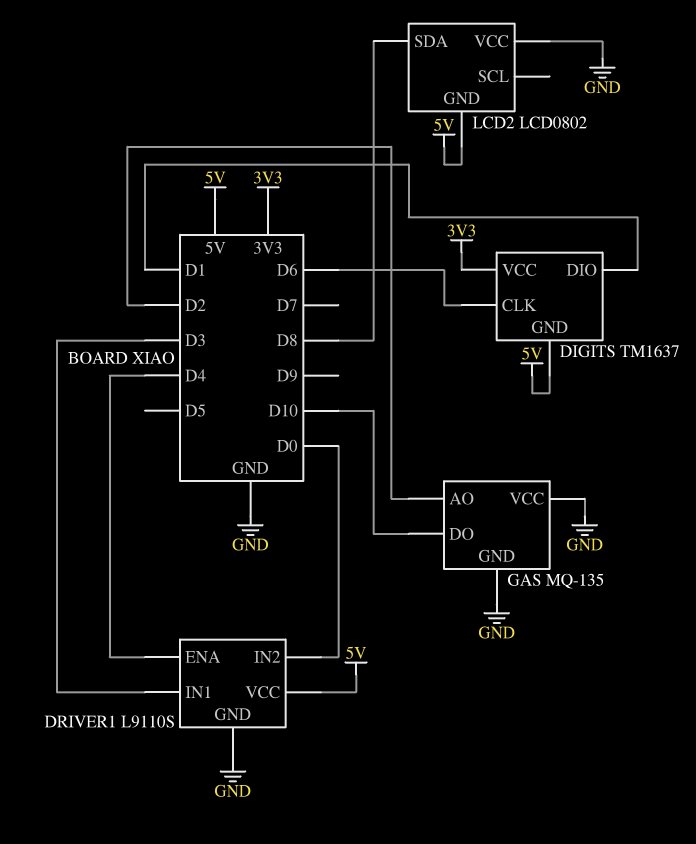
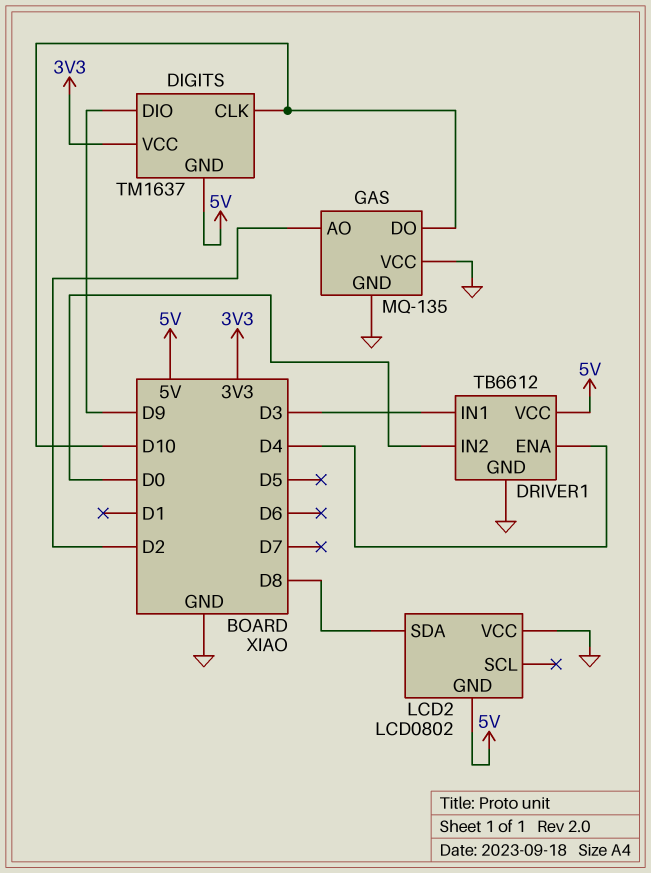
DIGITS pin CLK: D6 -> D10
DIGITS pin DIO: D1 -> D9
DRIVER1: L9110S -> TB6612

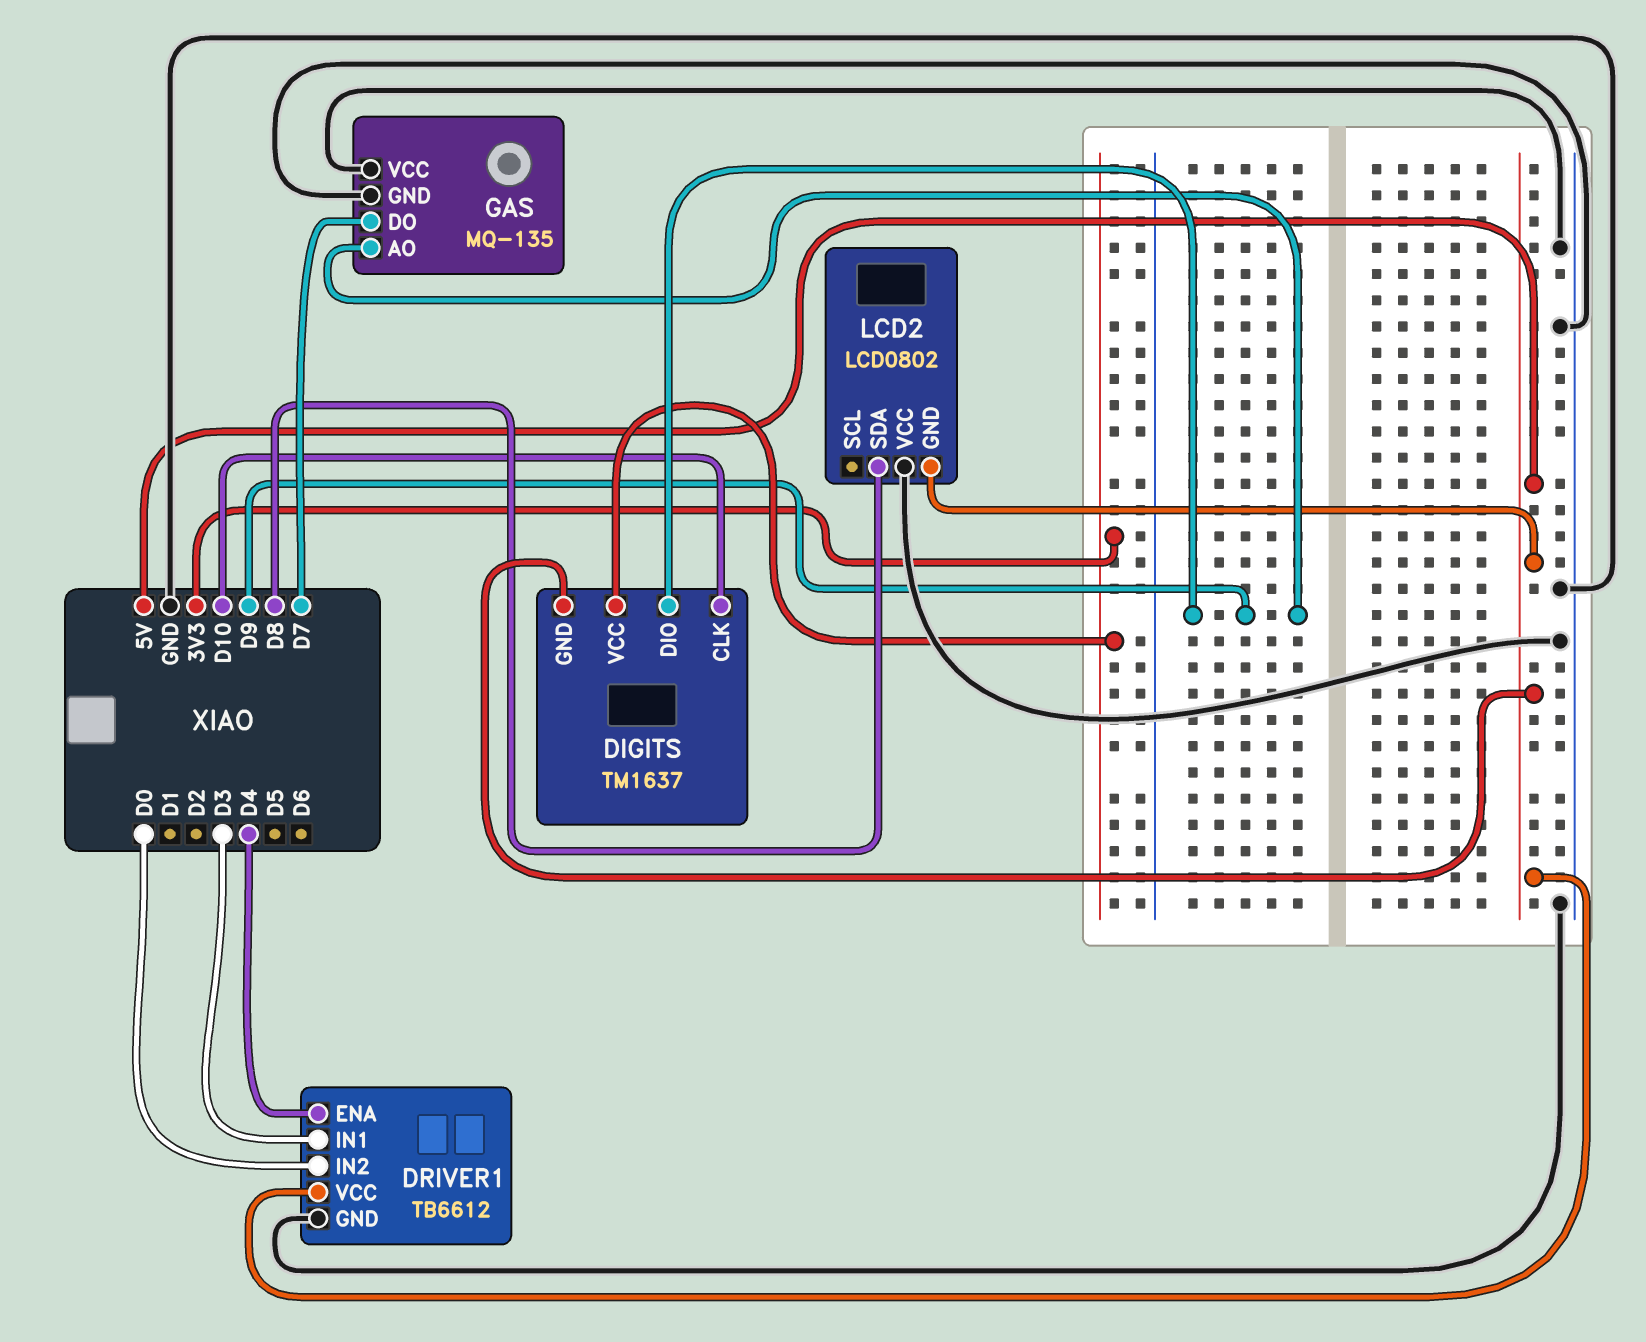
GAS pin AO: D2 -> D9
GAS pin DO: D10 -> D7

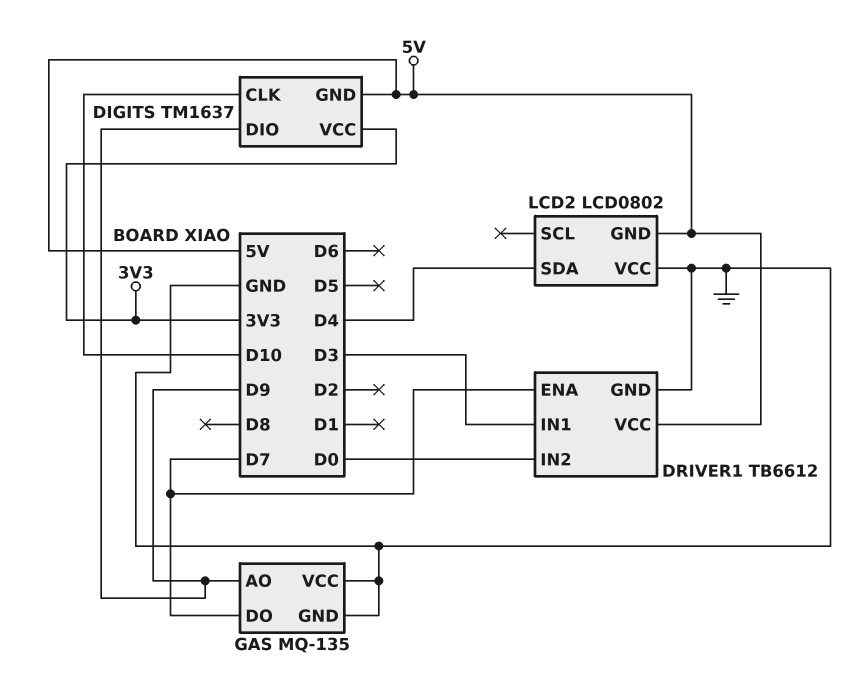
DRIVER1 pin ENA: D4 -> D7
LCD2 pin SDA: D8 -> D4

